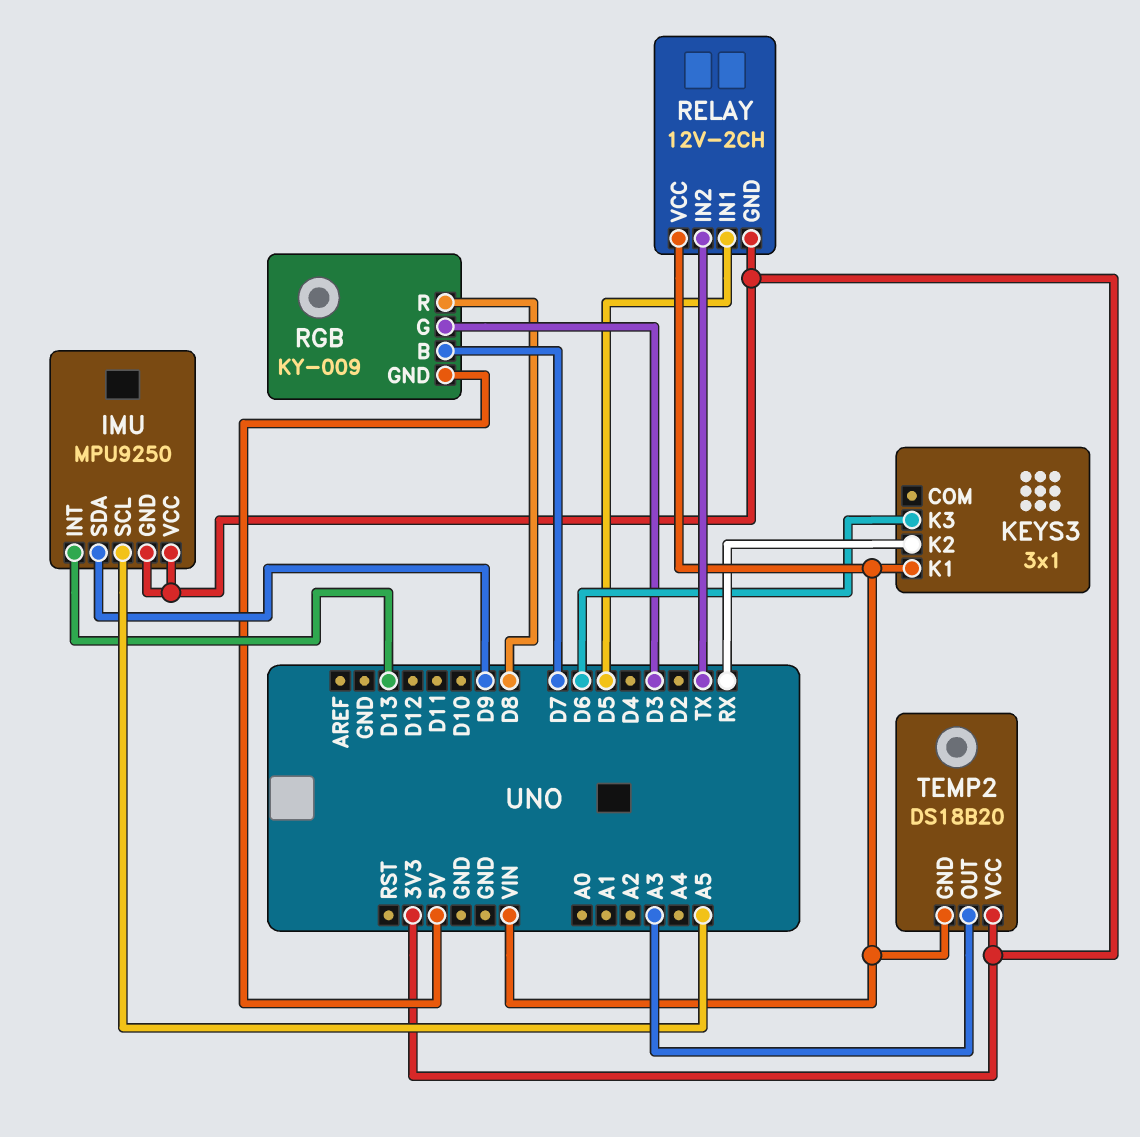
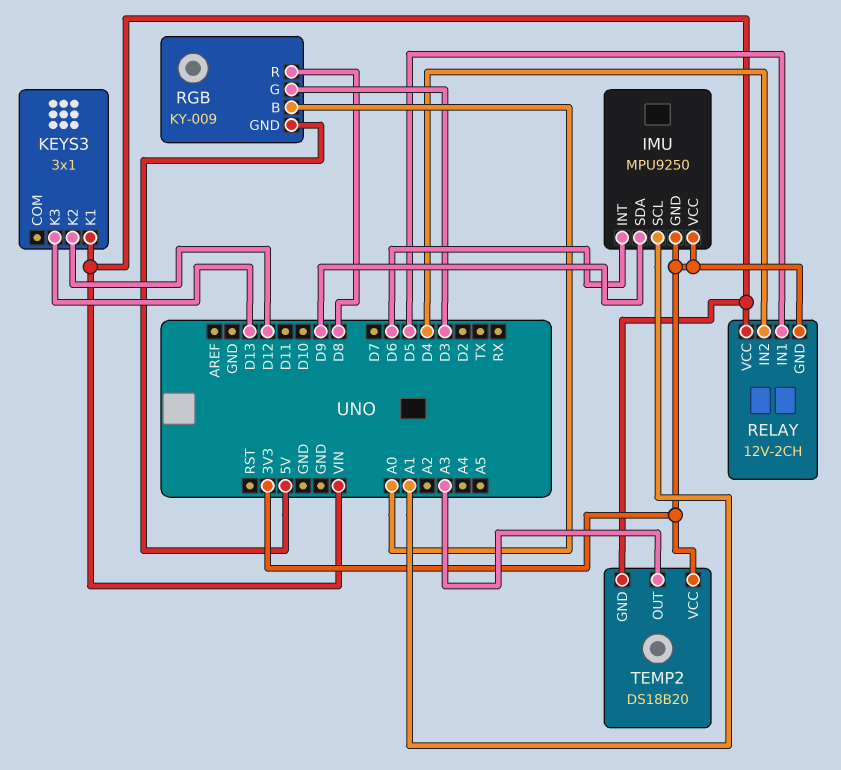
IMU pin INT: D13 -> D6
IMU pin SCL: A5 -> A1
KEYS3 pin K2: RX -> D12
KEYS3 pin K3: D6 -> D13
RELAY pin IN2: TX -> D4
RGB pin B: D7 -> A0

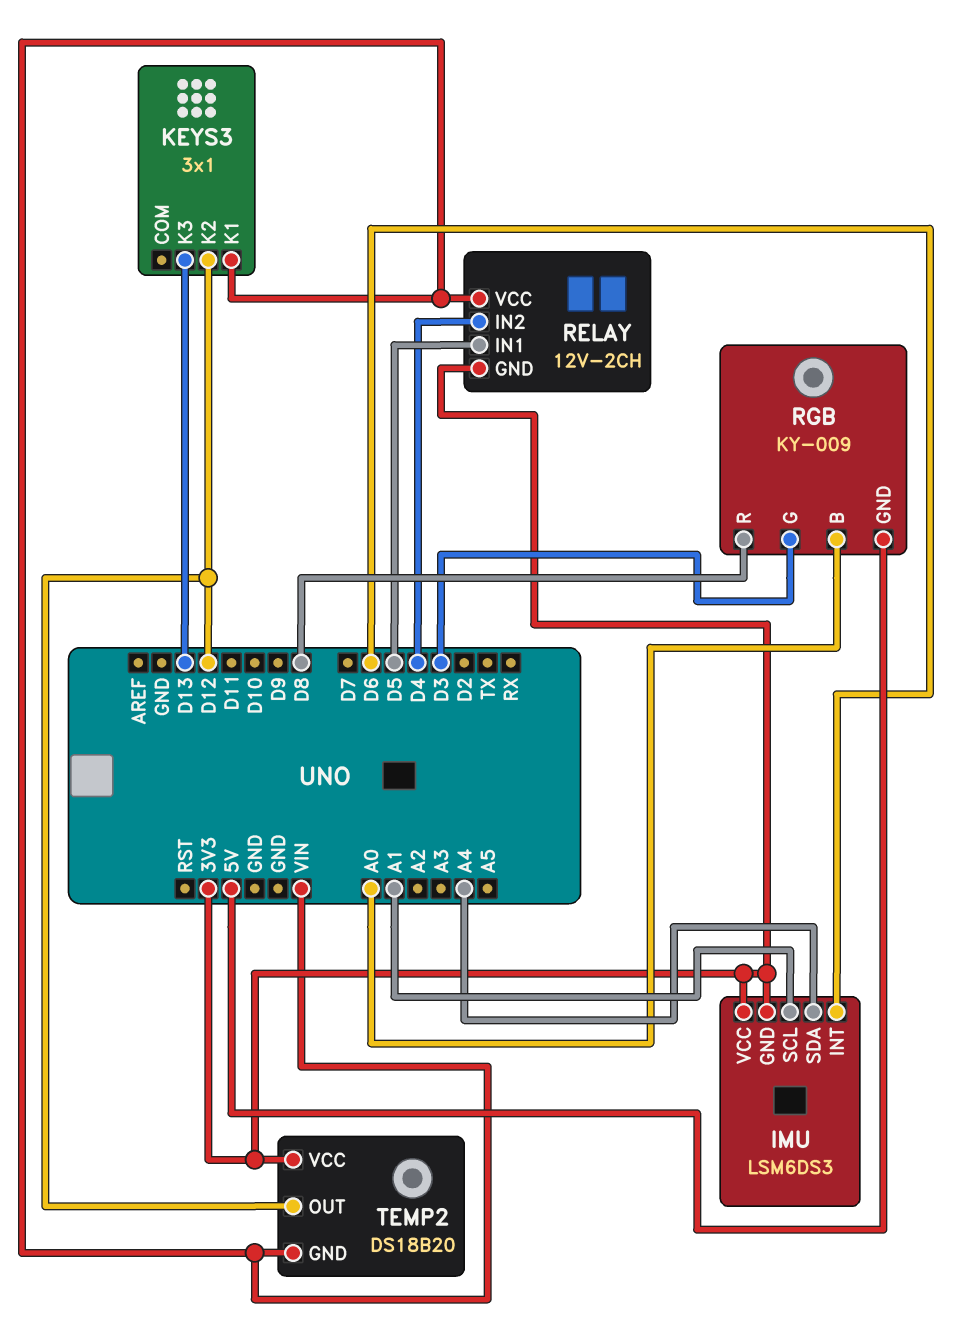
IMU: MPU9250 -> LSM6DS3
IMU pin SDA: D9 -> A4
TEMP2 pin OUT: A3 -> D12

